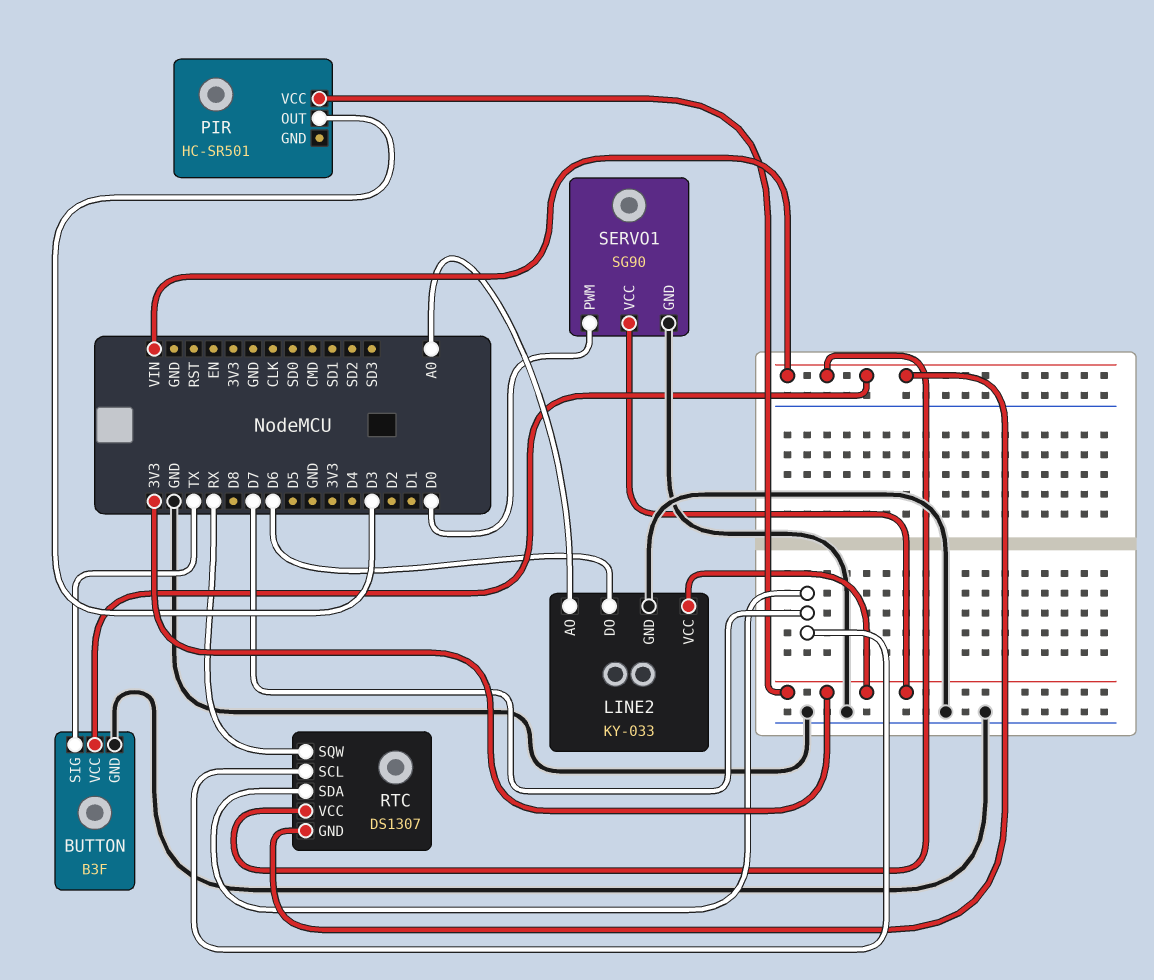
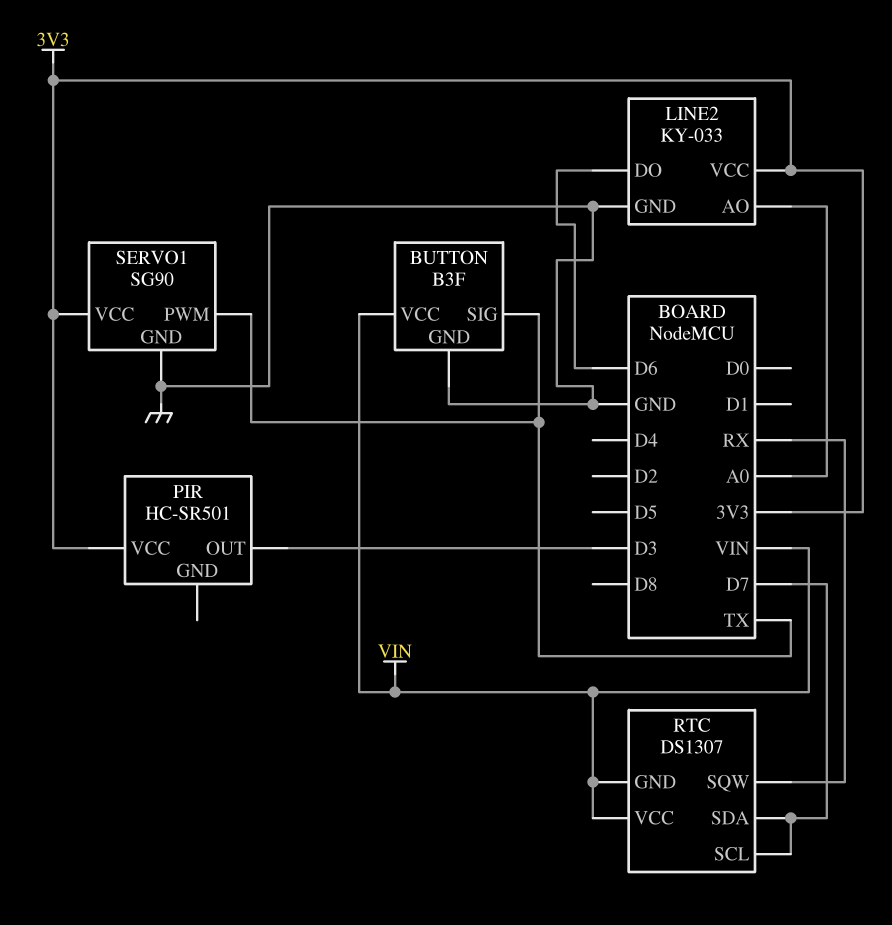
SERVO1 pin PWM: D0 -> TX

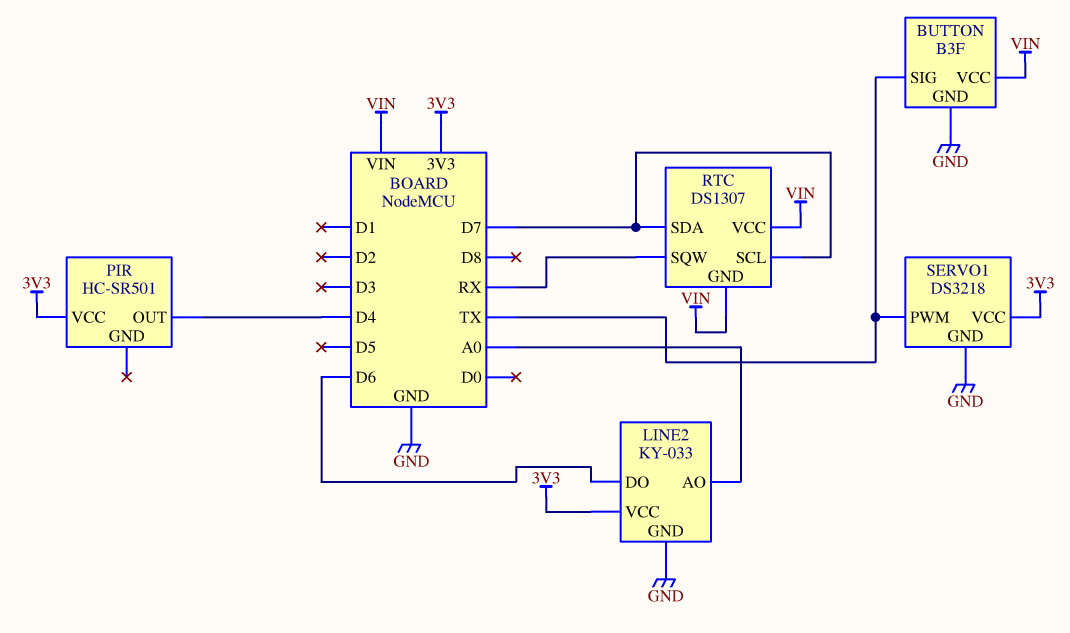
PIR pin OUT: D3 -> D4
SERVO1: SG90 -> DS3218

